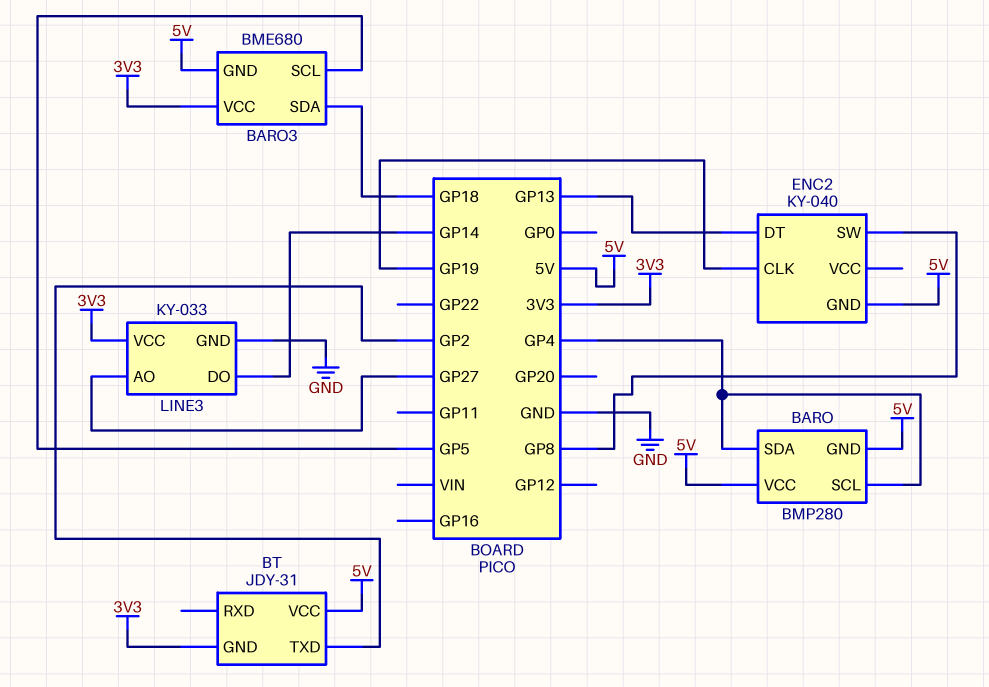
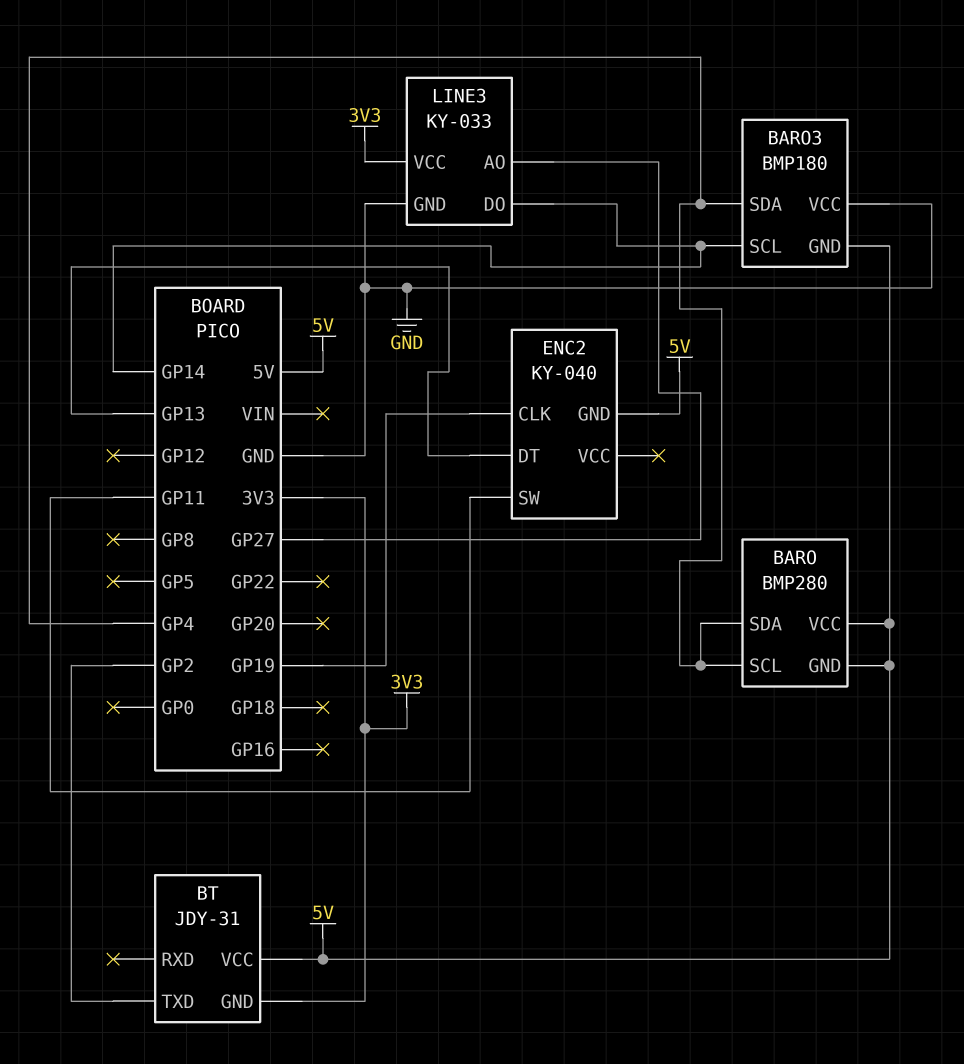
BARO3: BME680 -> BMP180
BARO3 pin SCL: GP5 -> GP14
BARO3 pin SDA: GP18 -> GP4
BARO3 pin VCC: 3V3 -> GND
ENC2 pin SW: GP8 -> GP11

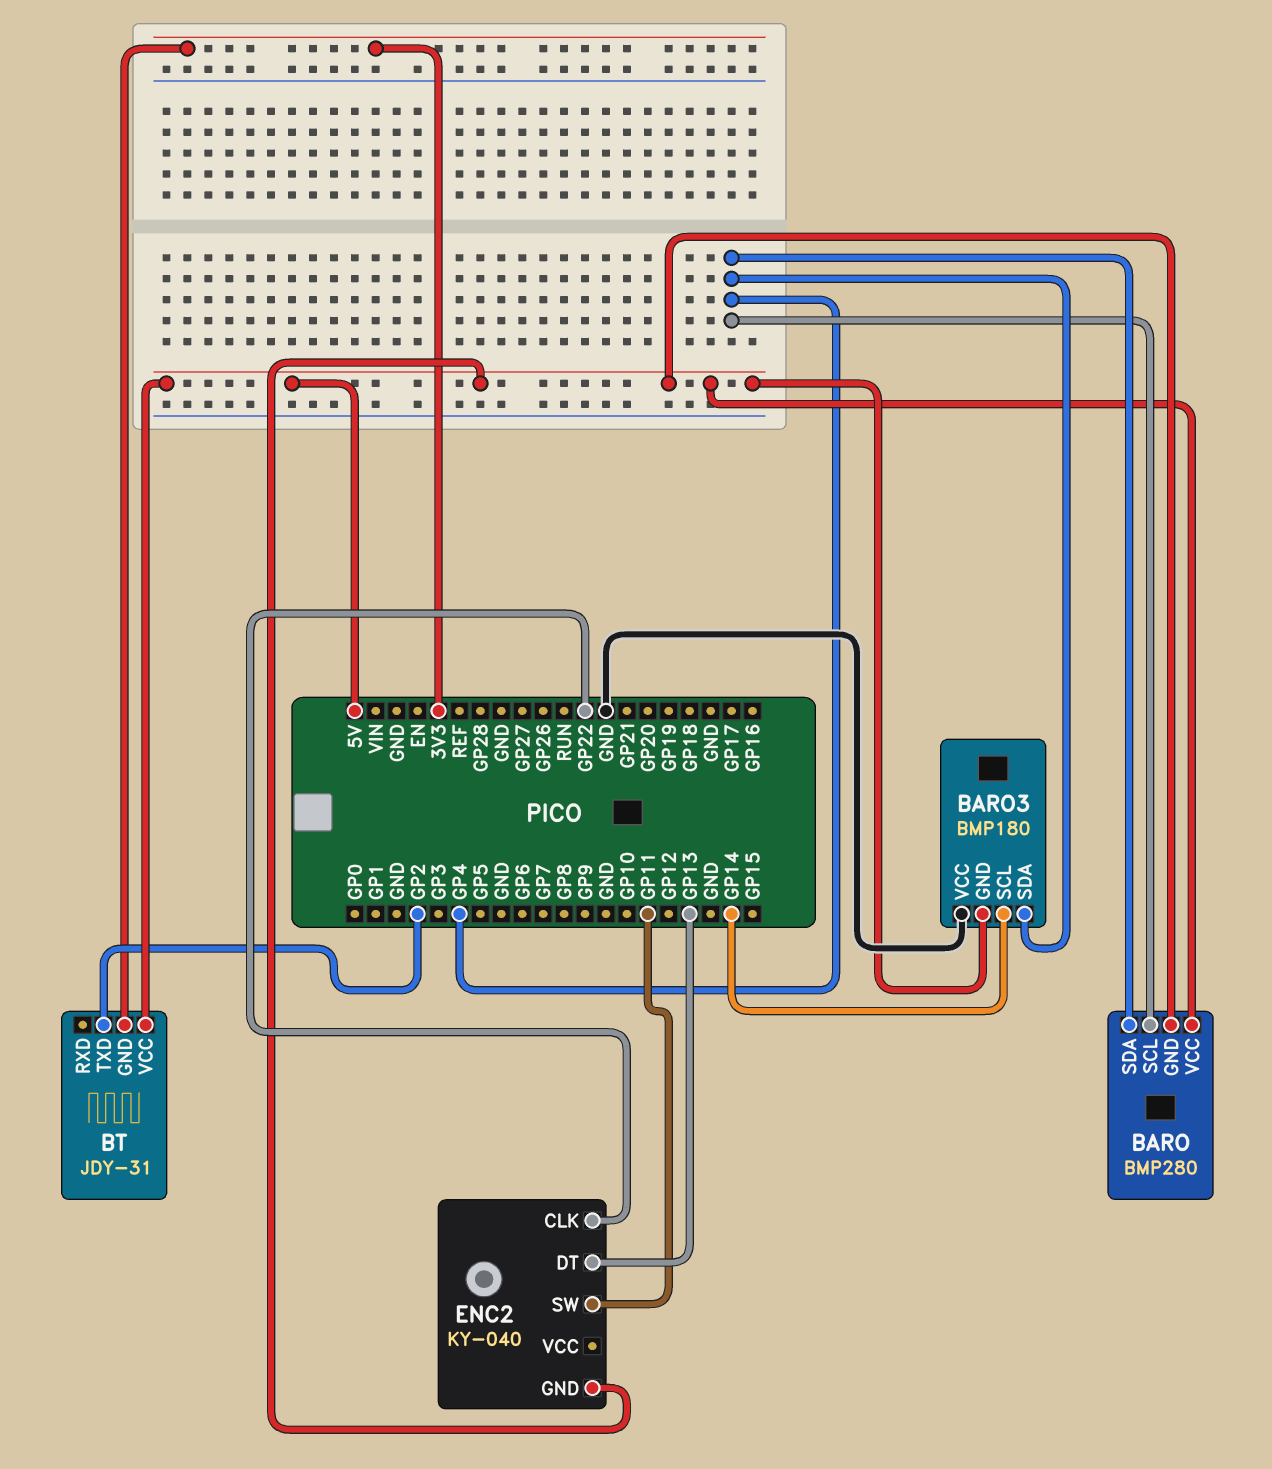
ENC2 pin CLK: GP19 -> GP22
LINE3: KY-033 -> none
LINE3 pin AO: GP27 -> none
LINE3 pin DO: GP14 -> none
LINE3 pin GND: GND -> none
LINE3 pin VCC: 3V3 -> none

